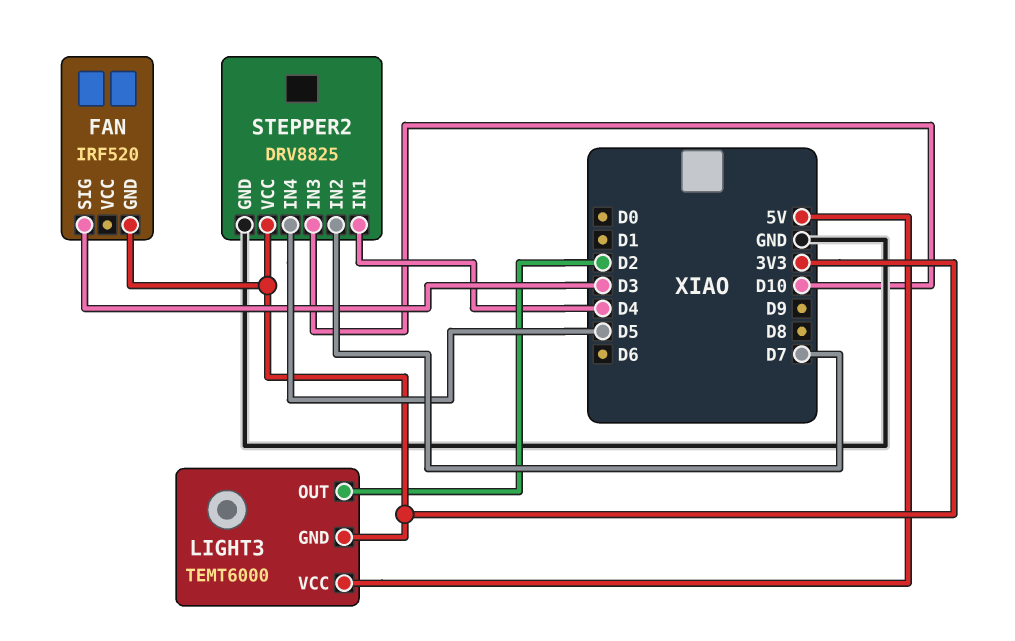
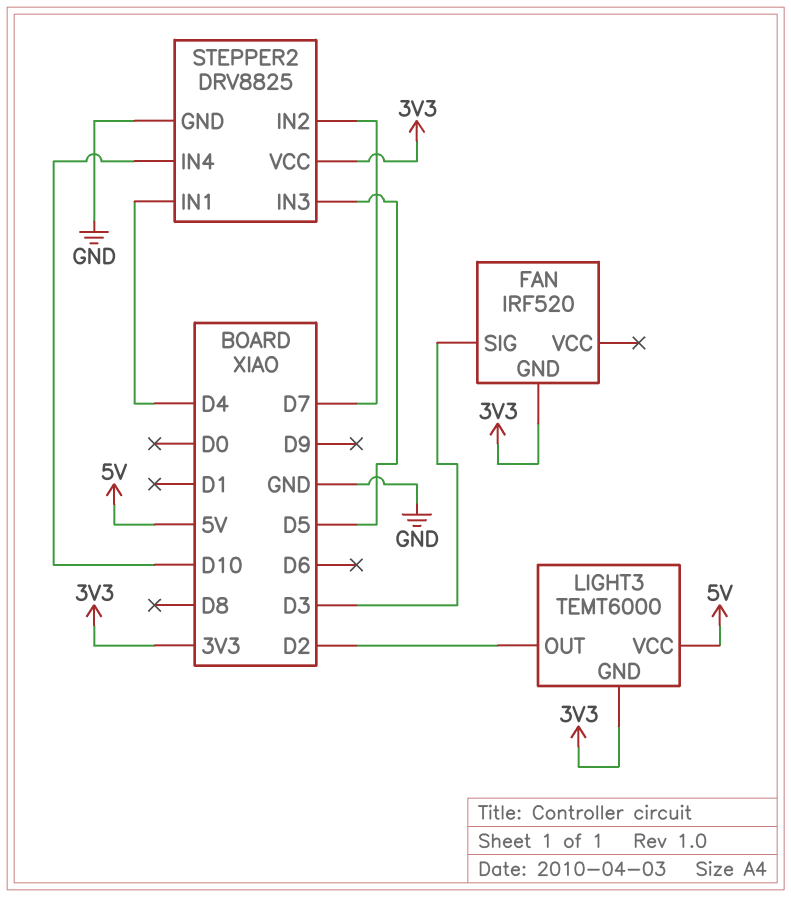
STEPPER2 pin IN3: D10 -> D5
STEPPER2 pin IN4: D5 -> D10

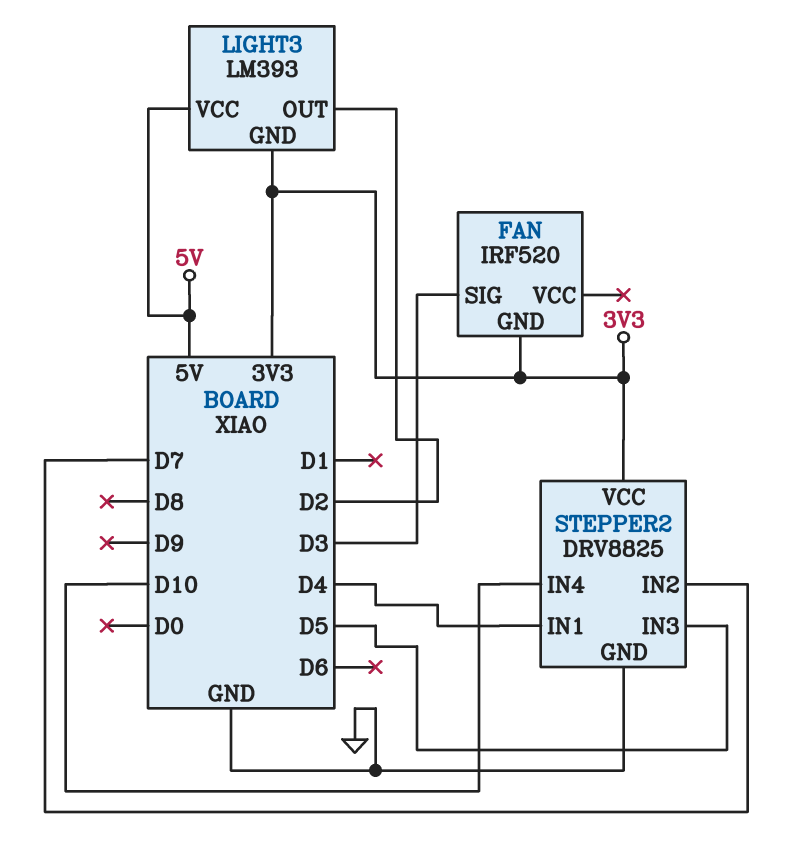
LIGHT3: TEMT6000 -> LM393

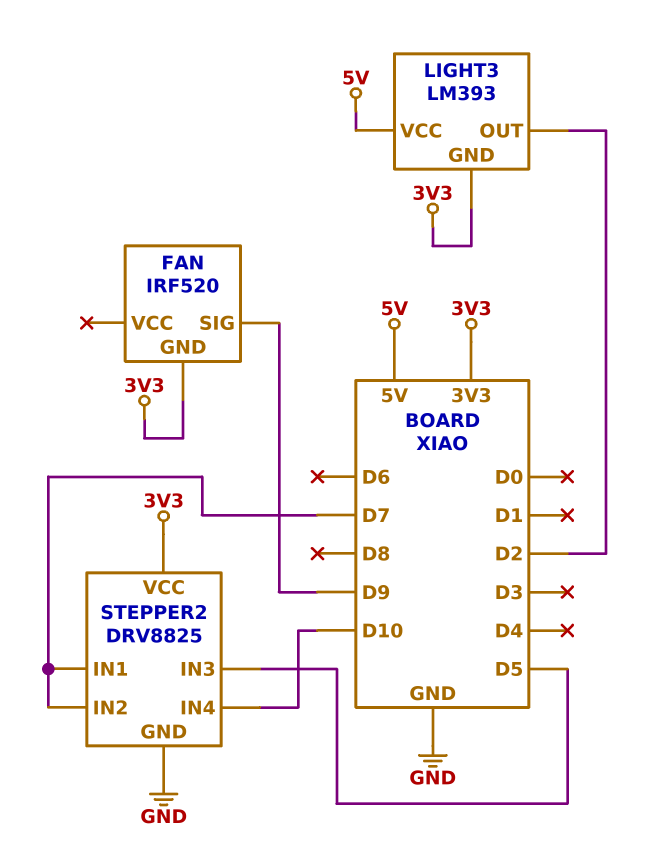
FAN pin SIG: D3 -> D9
STEPPER2 pin IN1: D4 -> D7

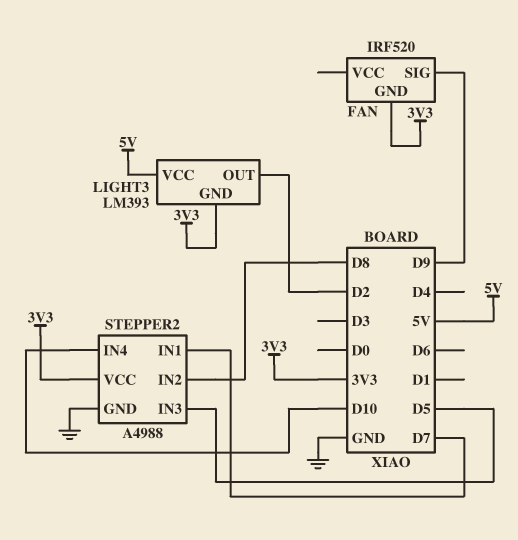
STEPPER2: DRV8825 -> A4988
STEPPER2 pin IN2: D7 -> D8

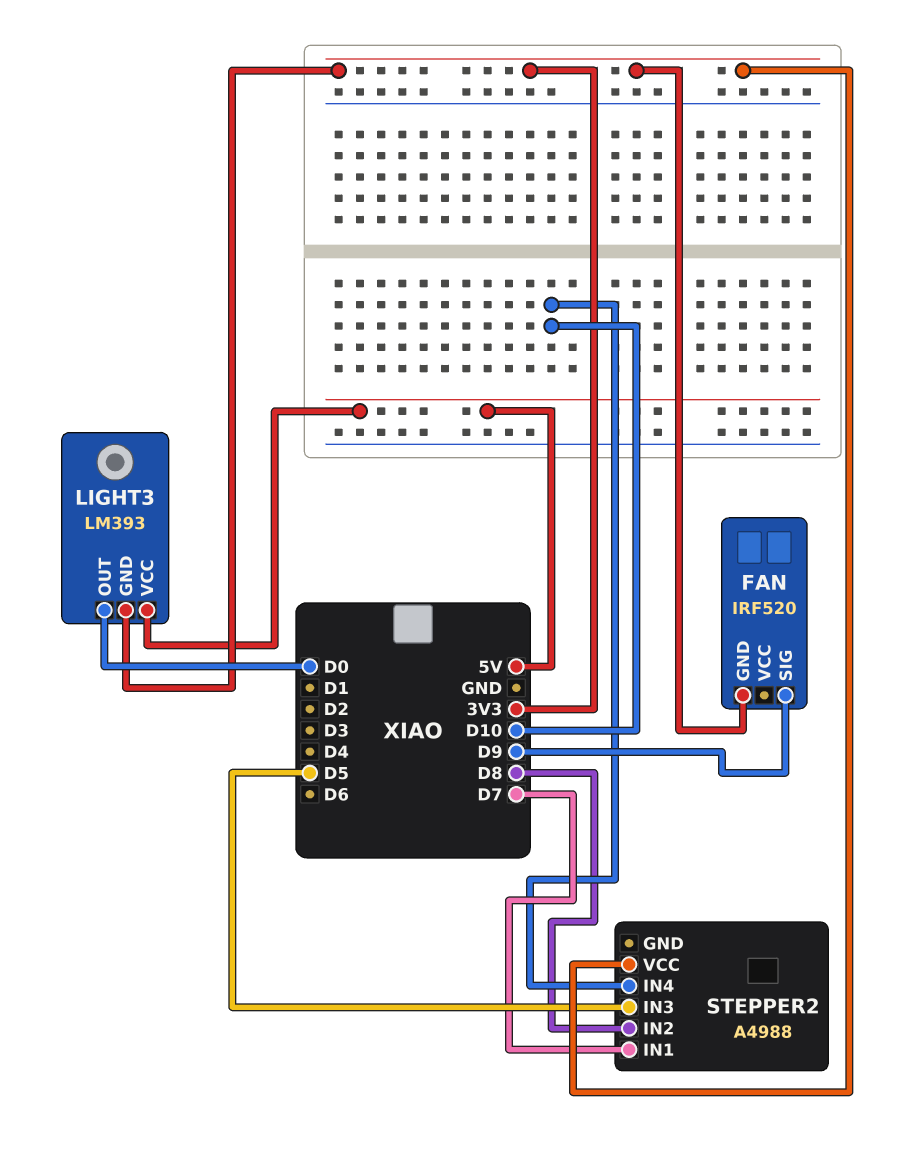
LIGHT3 pin OUT: D2 -> D0
STEPPER2 pin GND: GND -> none

